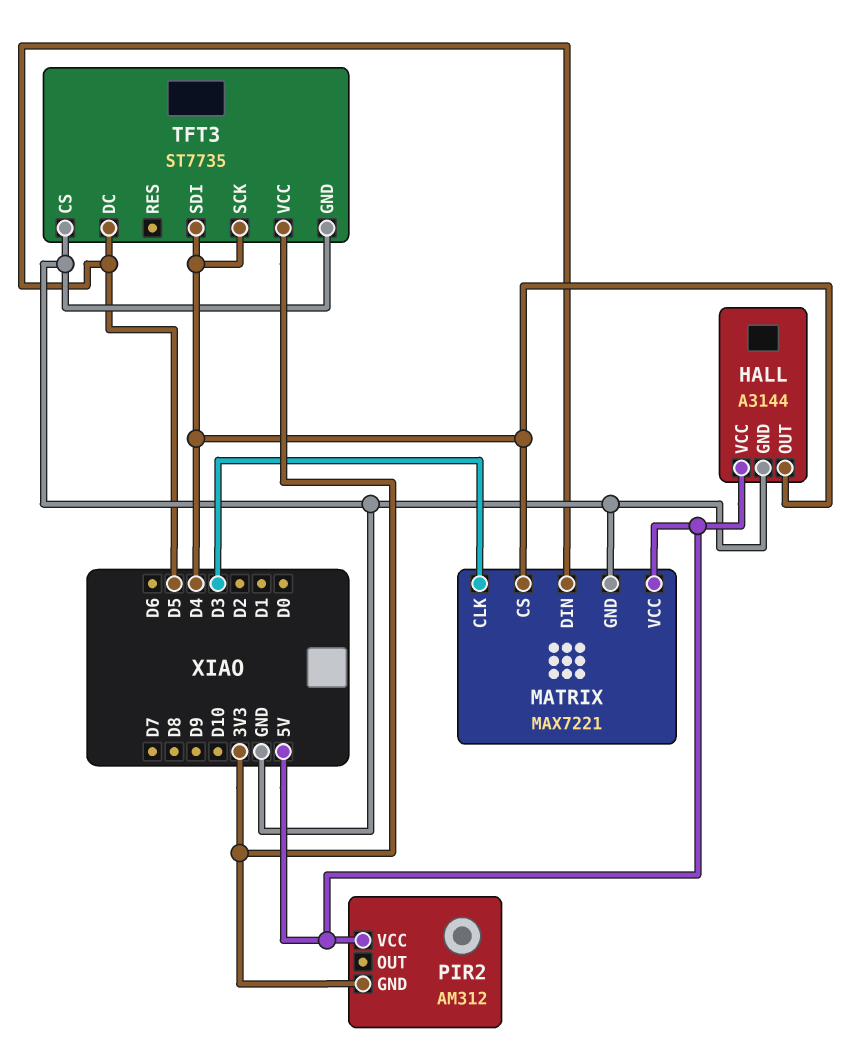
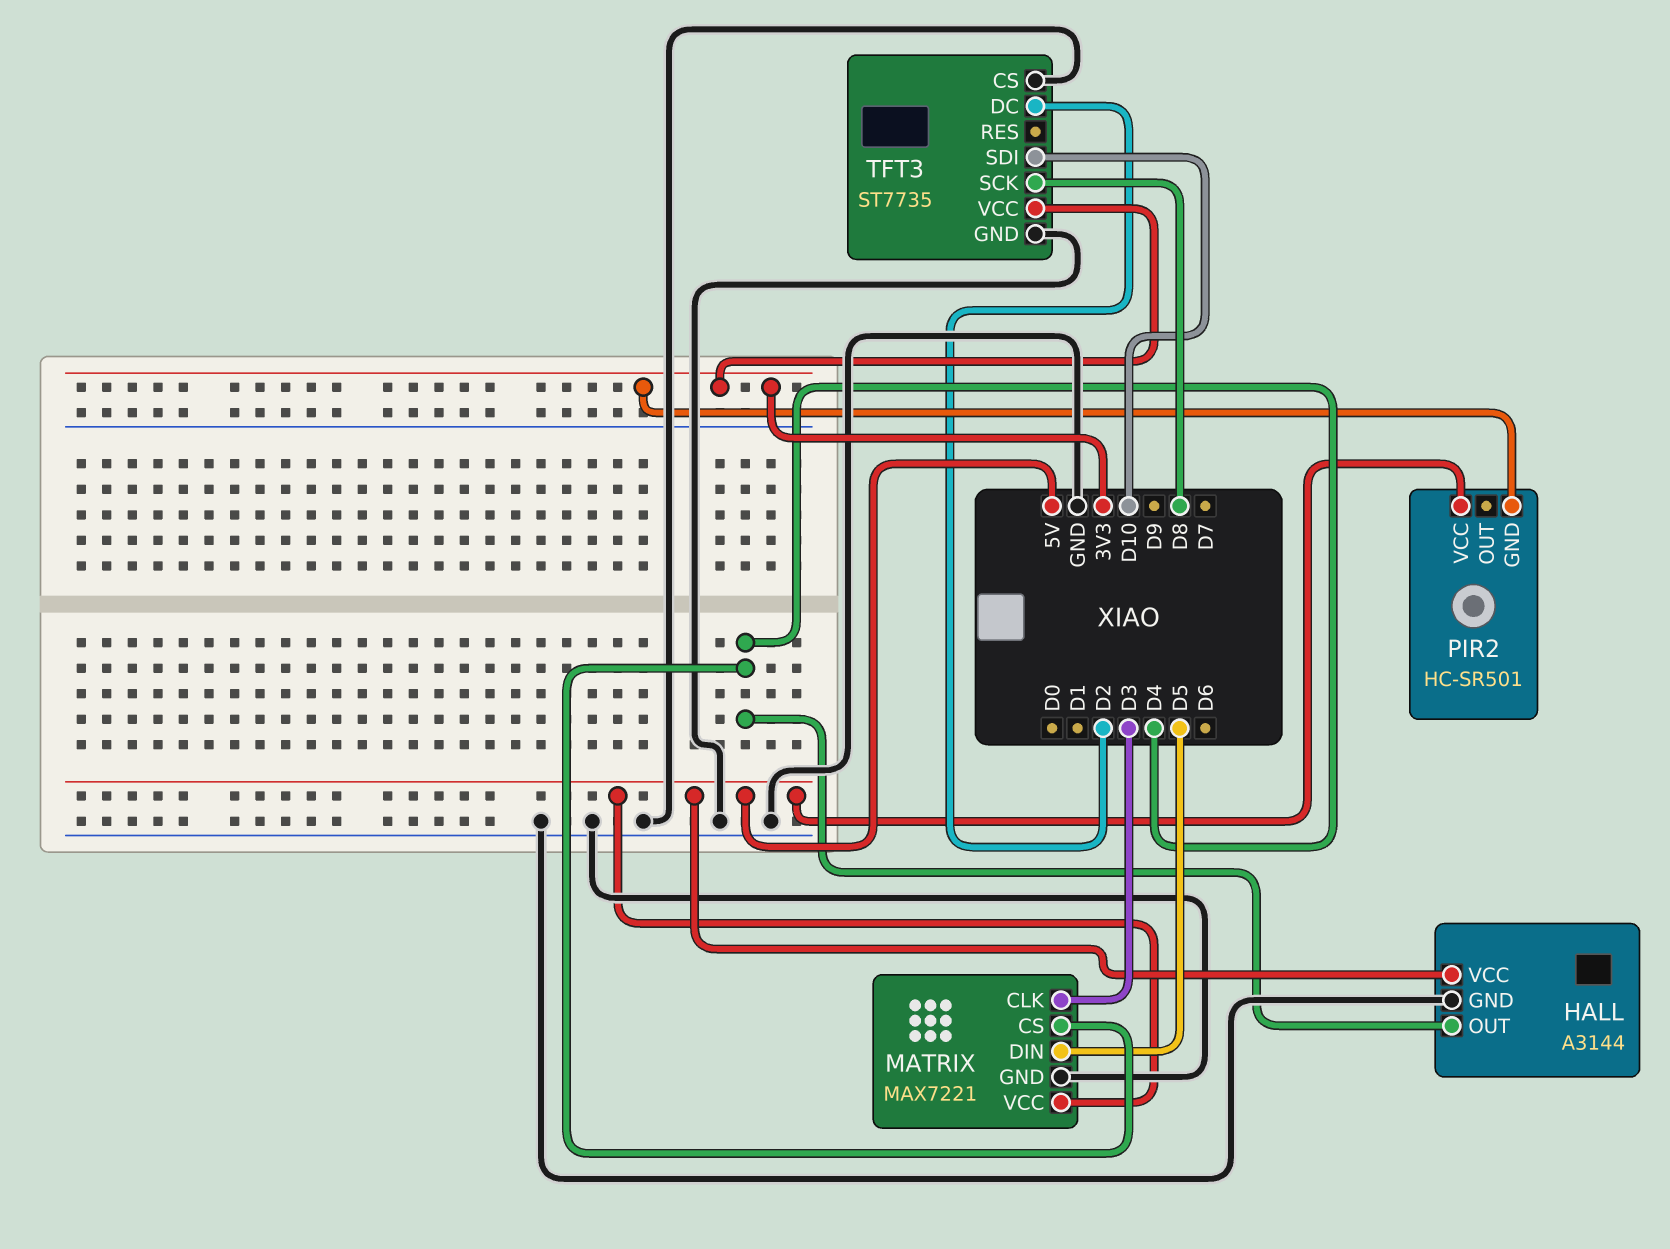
PIR2: AM312 -> HC-SR501
TFT3 pin DC: D5 -> D2
TFT3 pin SCK: D4 -> D8
TFT3 pin SDI: D4 -> D10

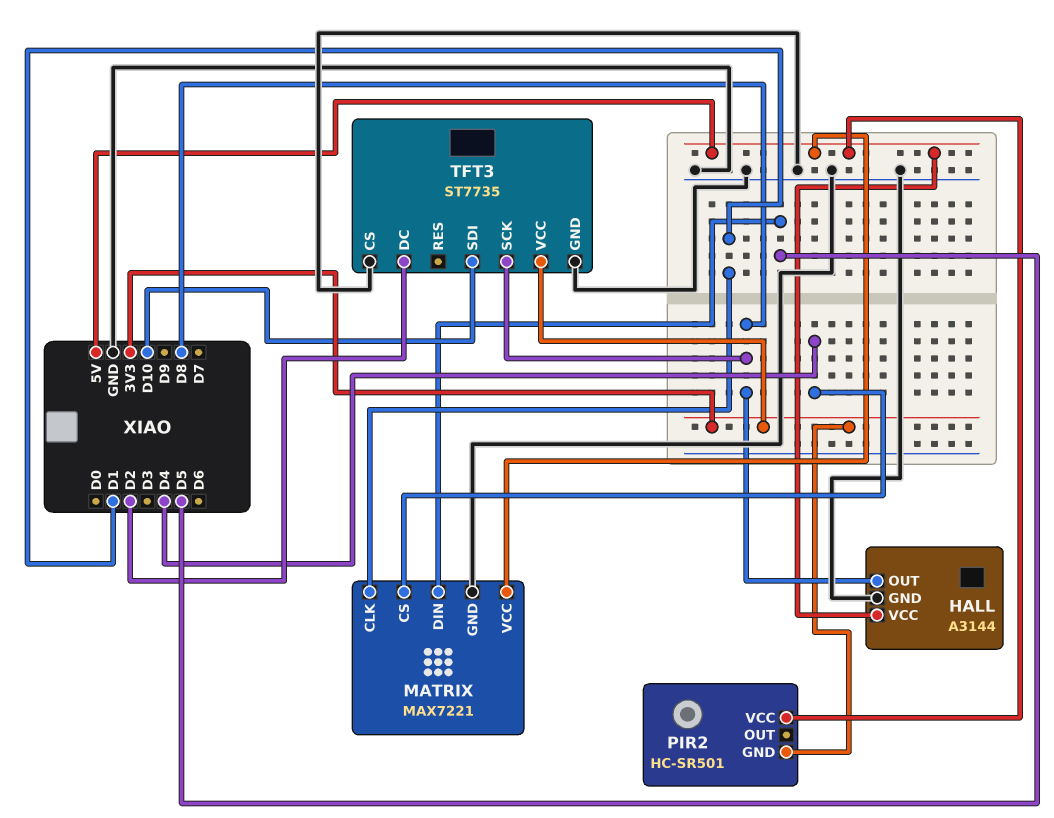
HALL pin OUT: D4 -> D8
MATRIX pin CLK: D3 -> D1

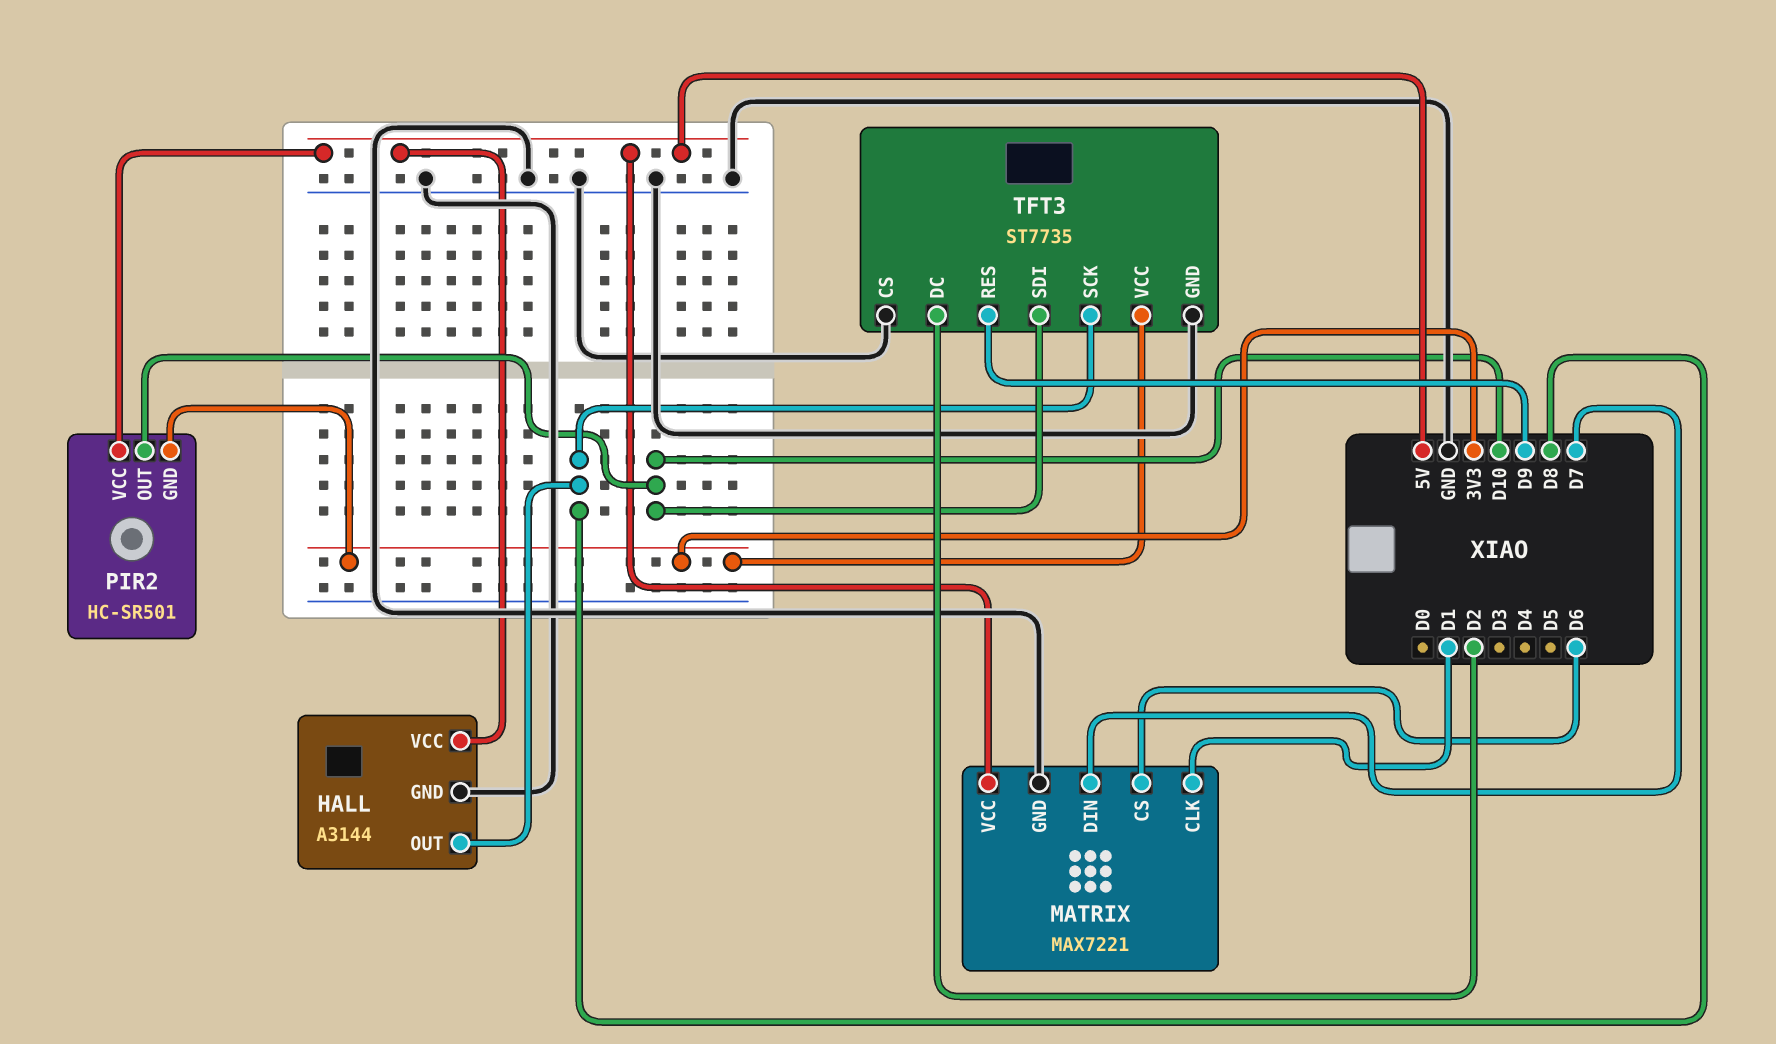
MATRIX pin CS: D4 -> D6
MATRIX pin DIN: D5 -> D7
PIR2 pin OUT: none -> D10
TFT3 pin RES: none -> D9

